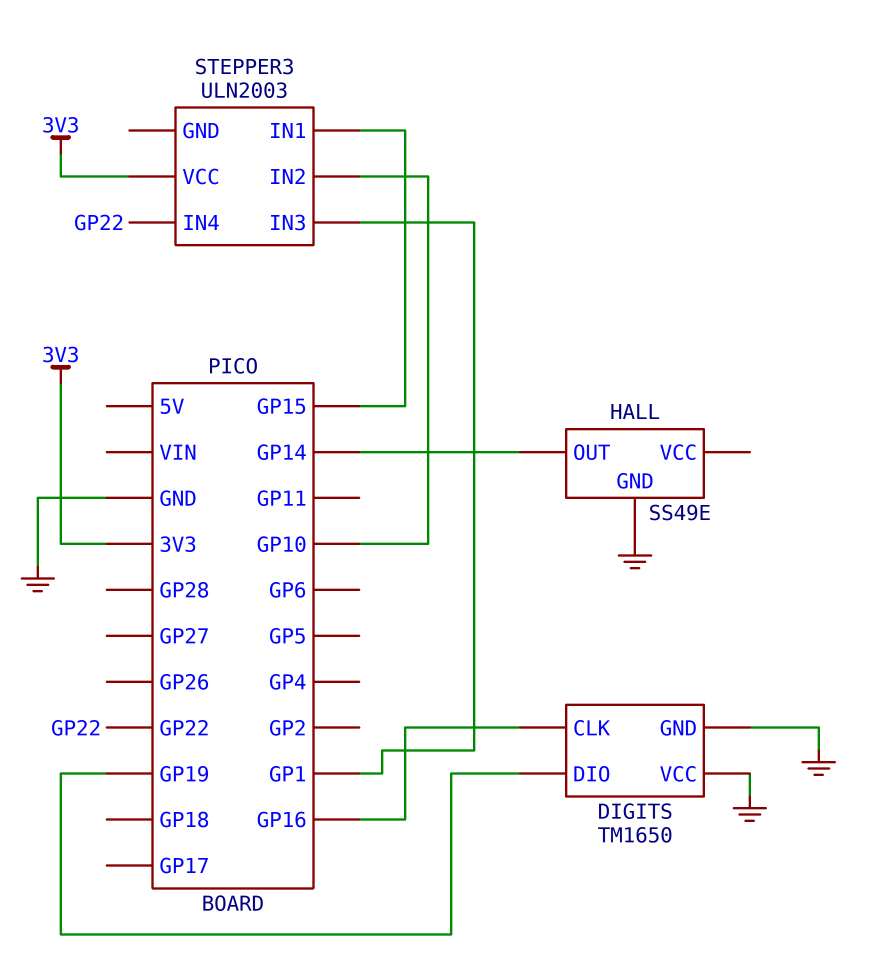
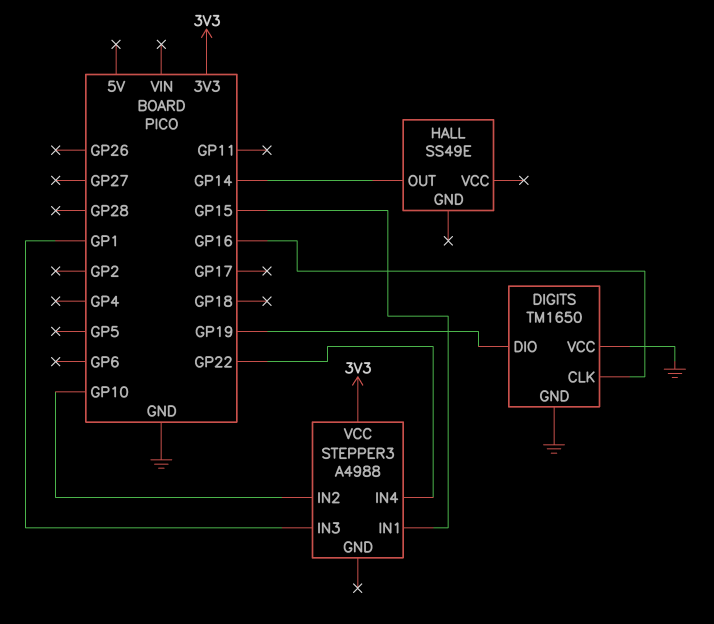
HALL pin GND: GND -> none
STEPPER3: ULN2003 -> A4988

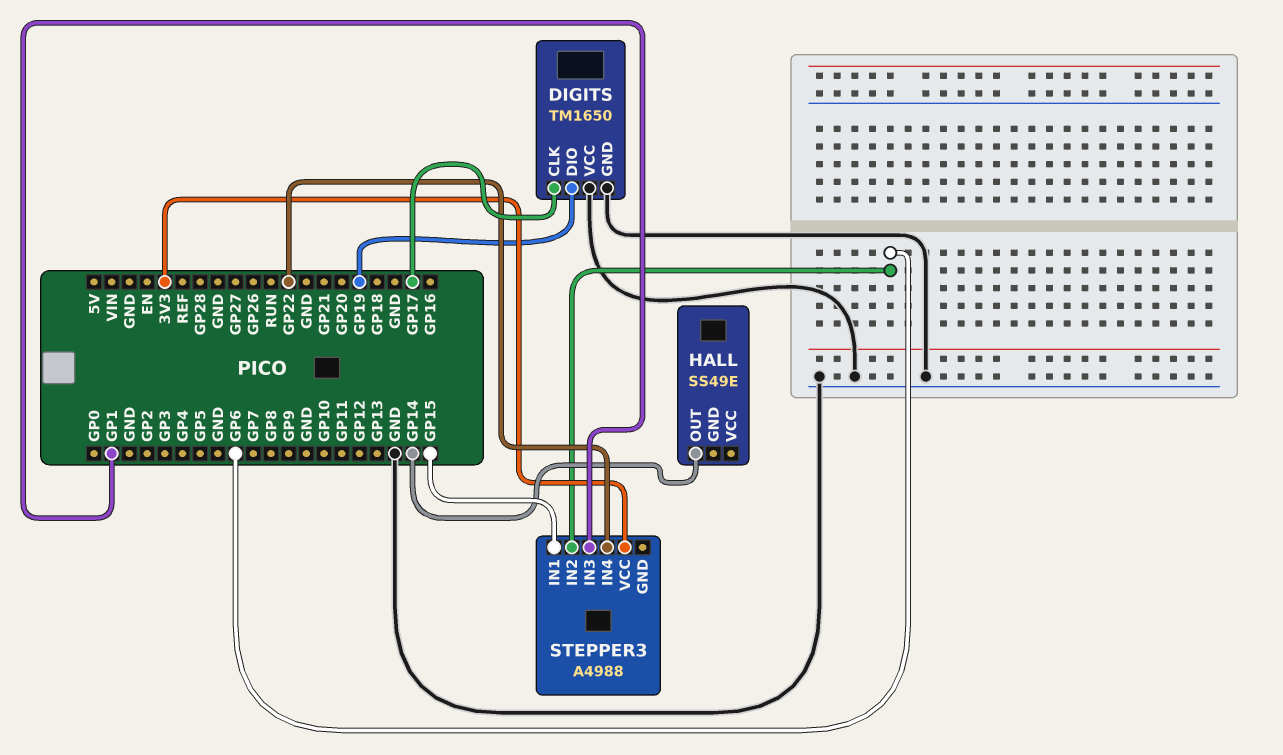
DIGITS pin CLK: GP16 -> GP17
STEPPER3 pin IN2: GP10 -> GP6

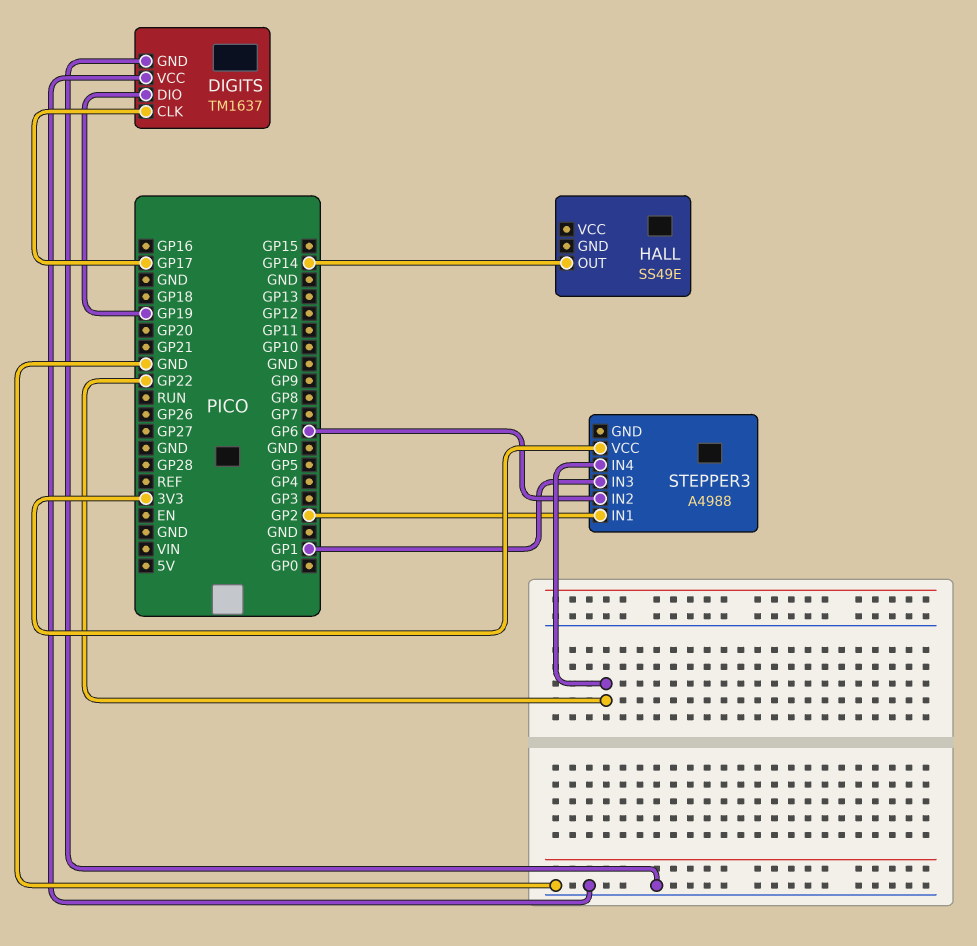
DIGITS: TM1650 -> TM1637
STEPPER3 pin IN1: GP15 -> GP2

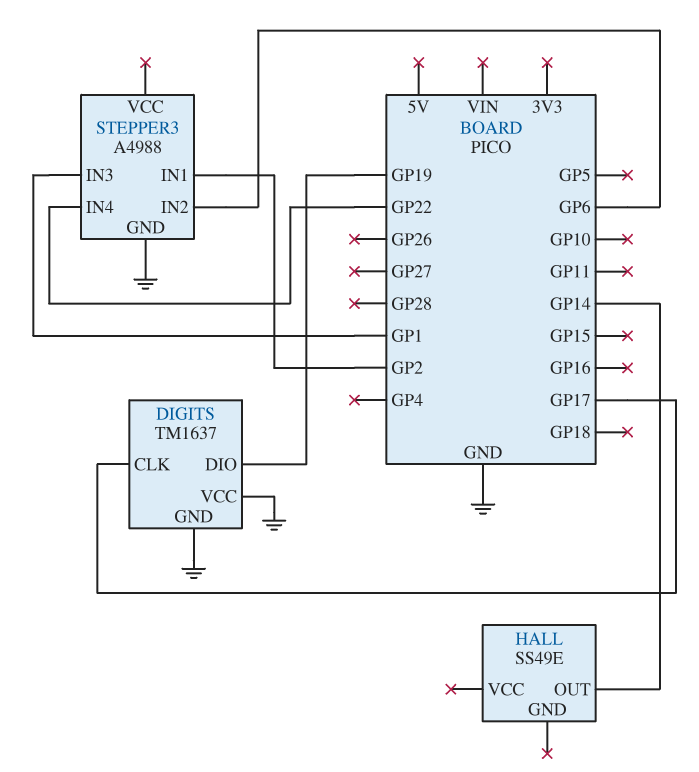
STEPPER3 pin GND: none -> GND
STEPPER3 pin VCC: 3V3 -> none

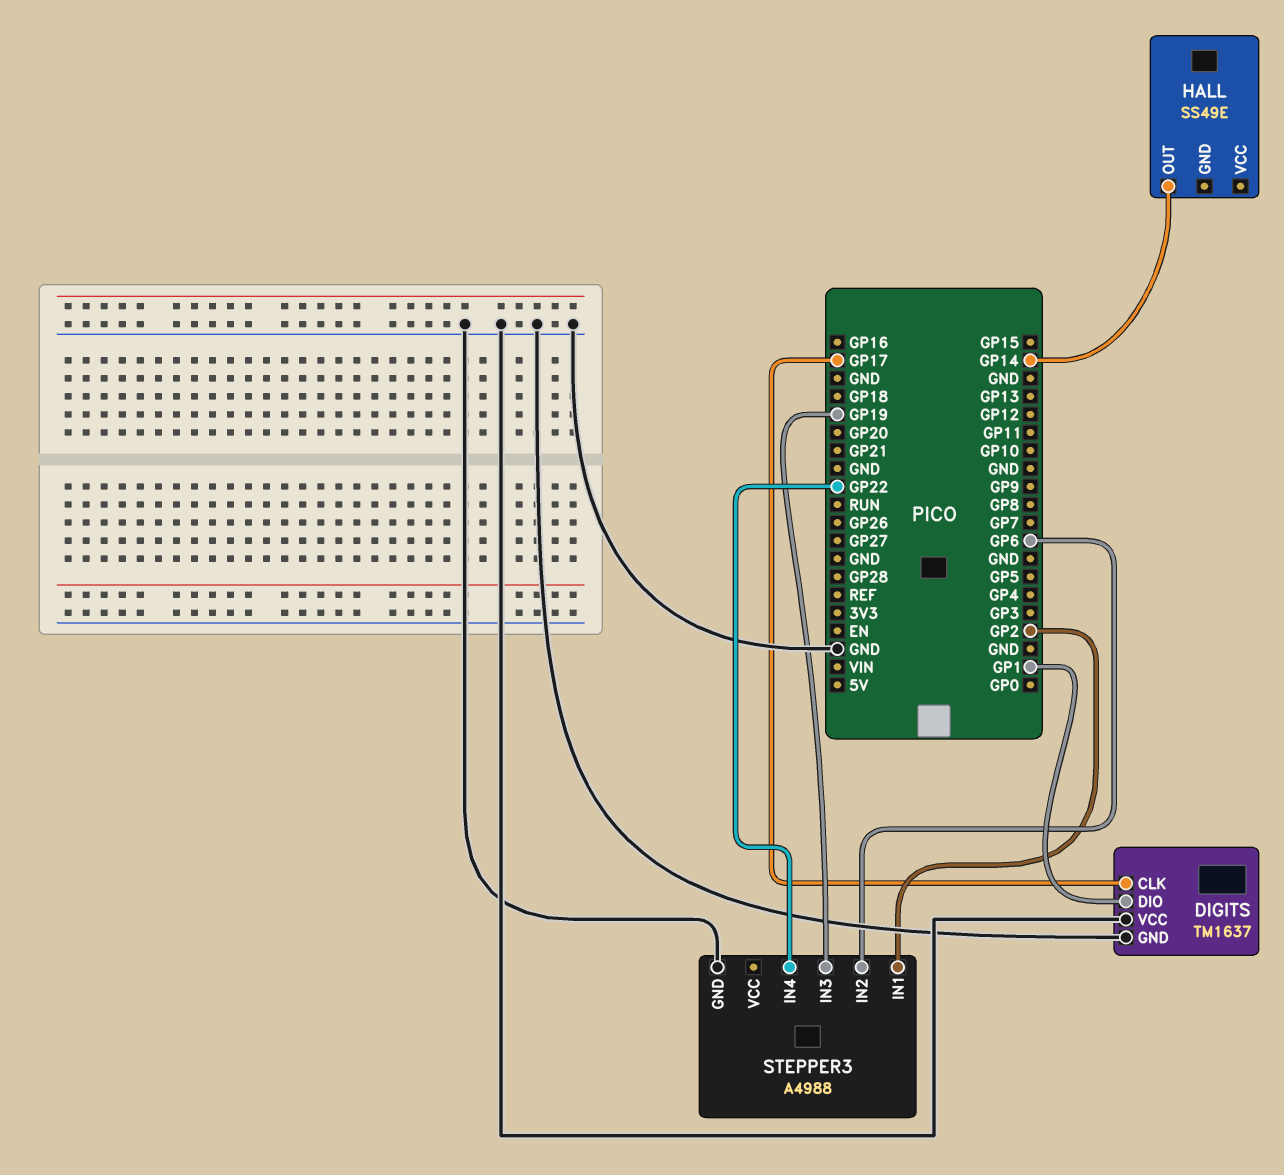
DIGITS pin DIO: GP19 -> GP1
STEPPER3 pin IN3: GP1 -> GP19

